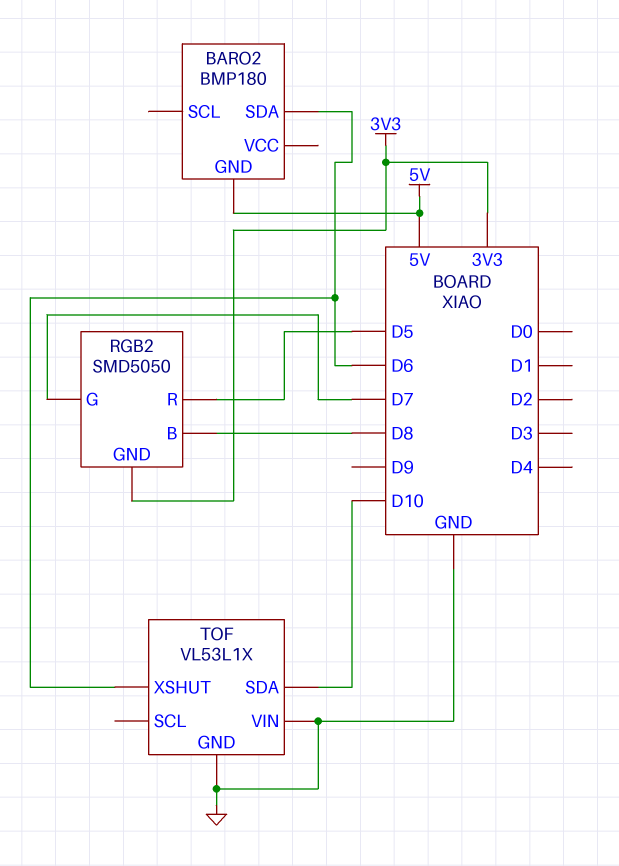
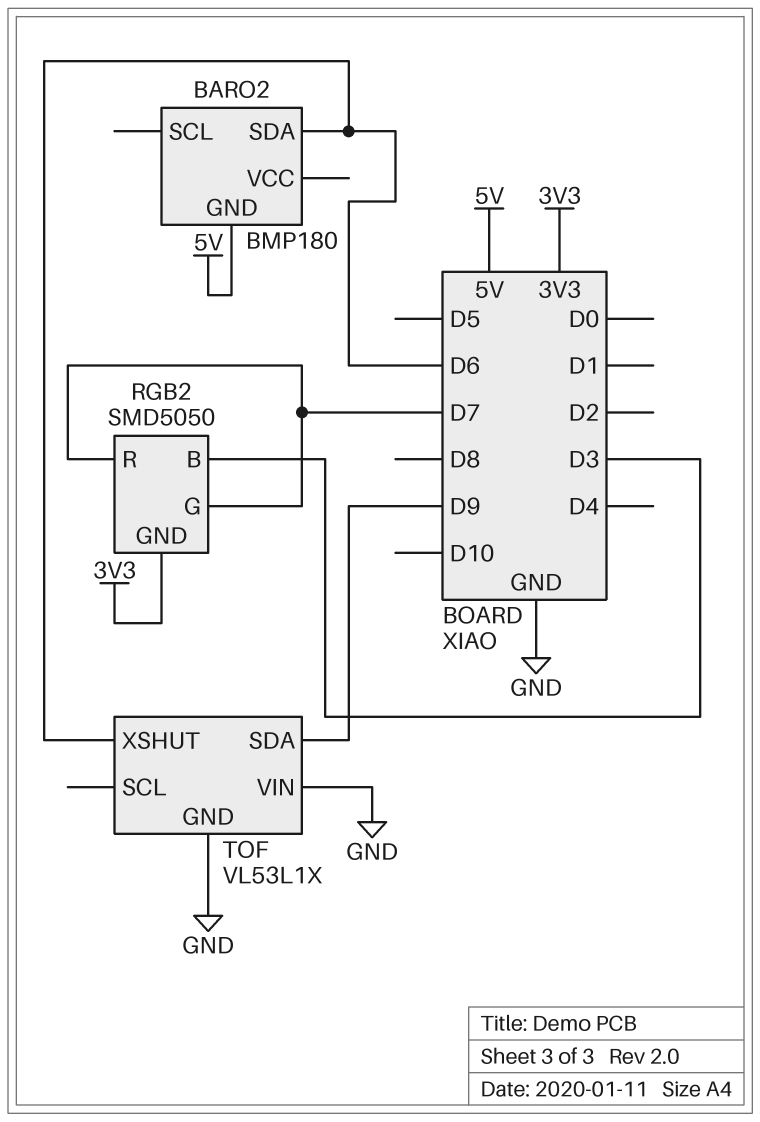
RGB2 pin B: D8 -> D3
RGB2 pin R: D5 -> D7
TOF pin SDA: D10 -> D9

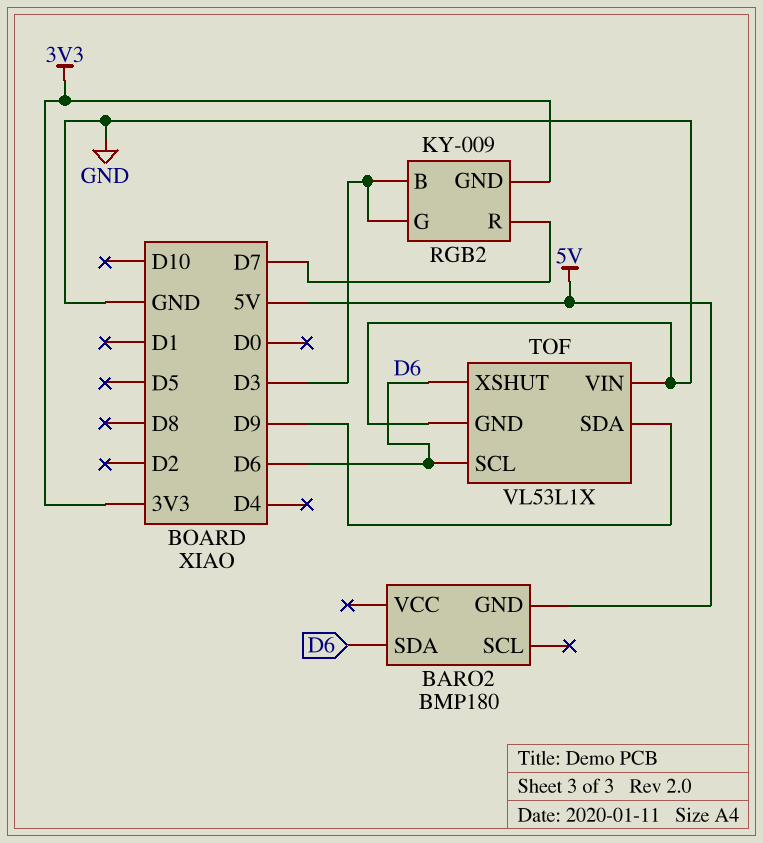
RGB2: SMD5050 -> KY-009
RGB2 pin G: D7 -> D3
TOF pin SCL: none -> D6

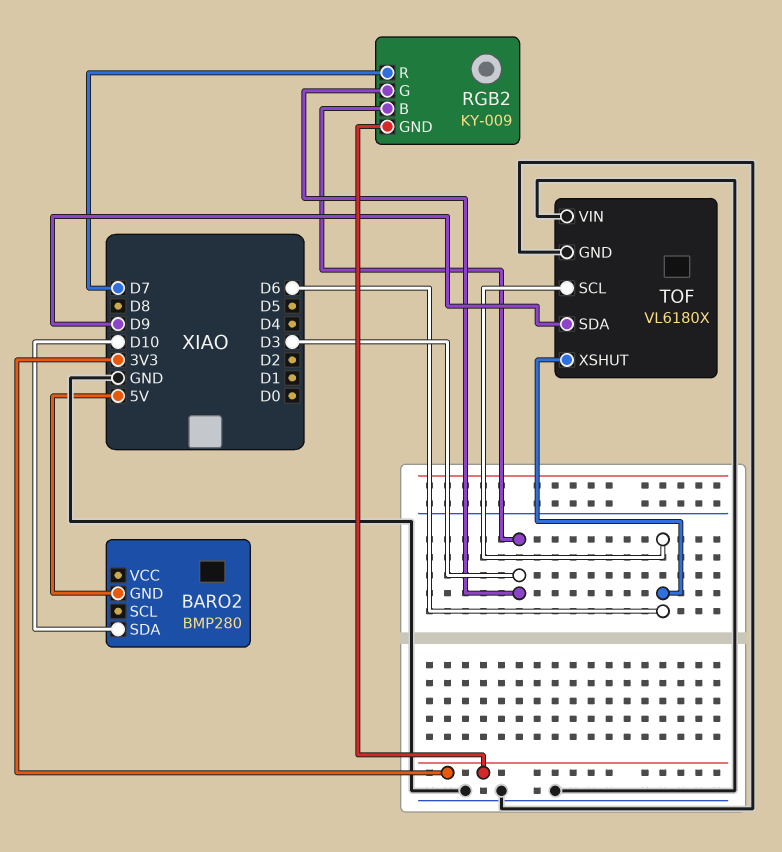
BARO2: BMP180 -> BMP280
BARO2 pin SDA: D6 -> D10
TOF: VL53L1X -> VL6180X

